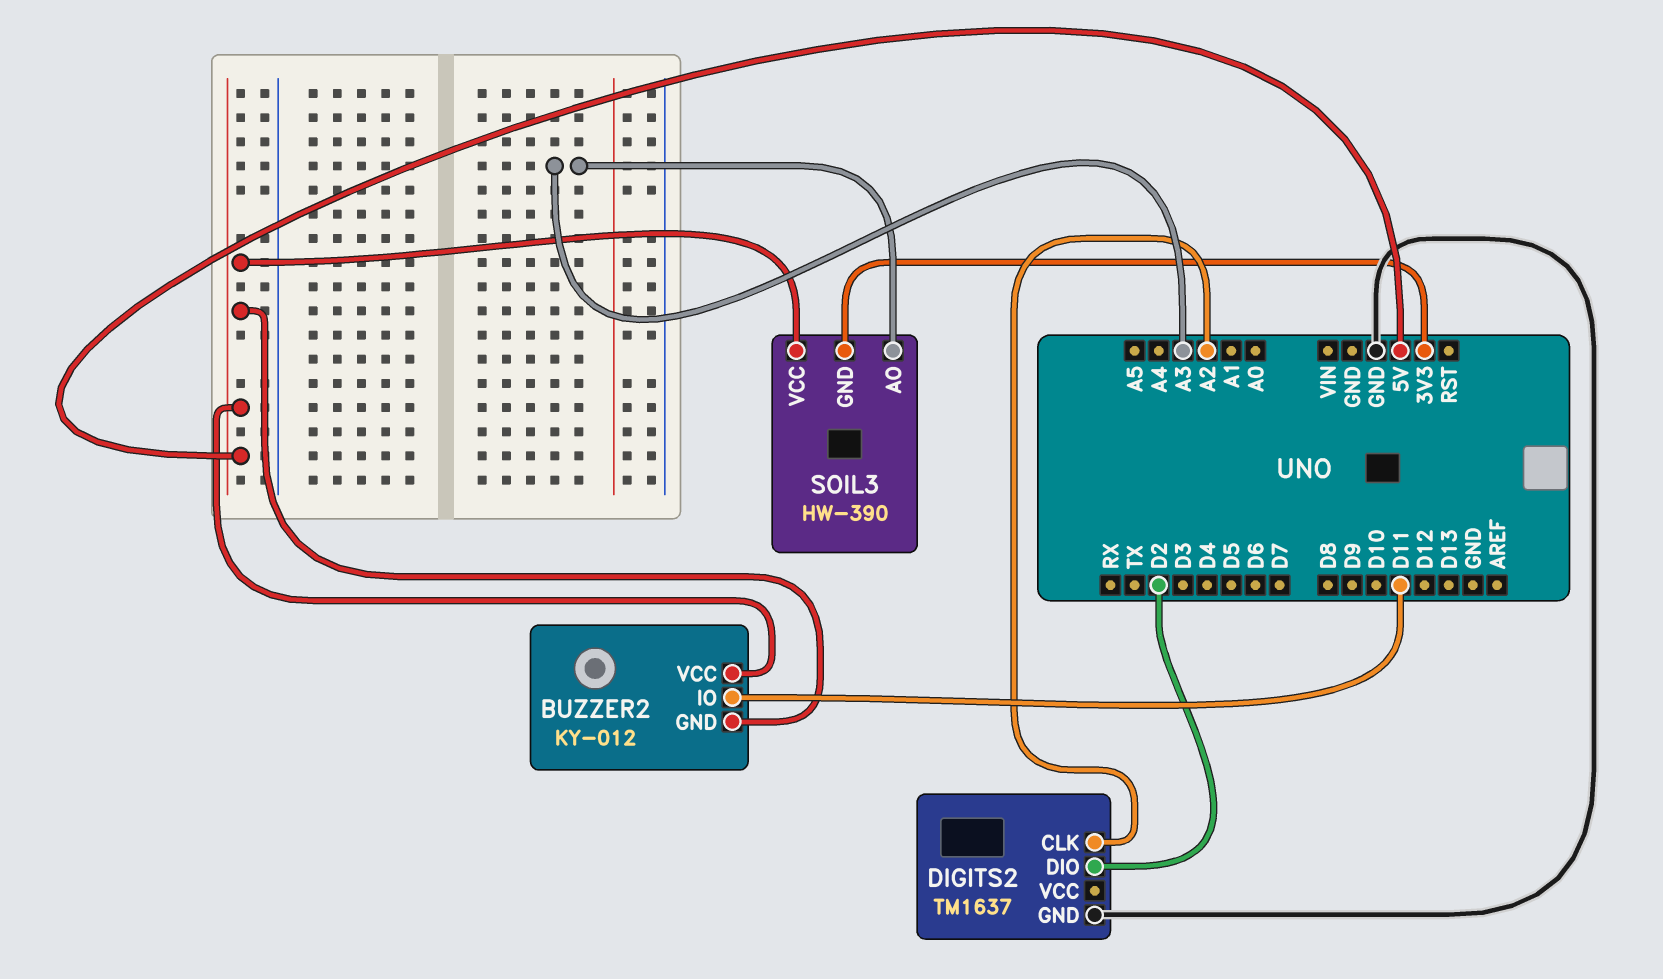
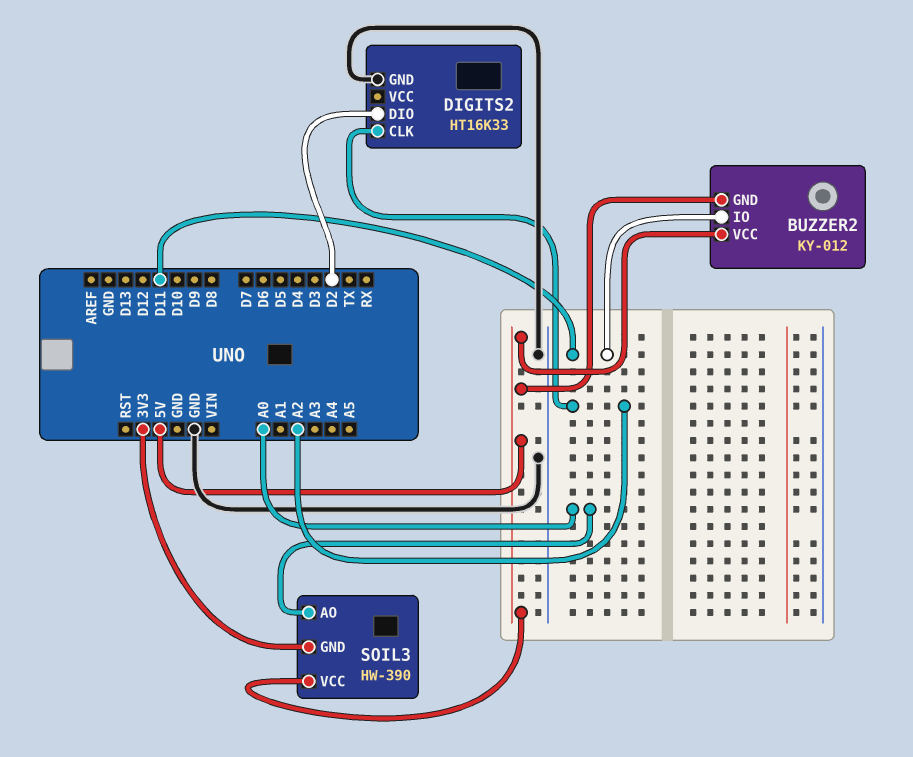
DIGITS2: TM1637 -> HT16K33
SOIL3 pin AO: A3 -> A0

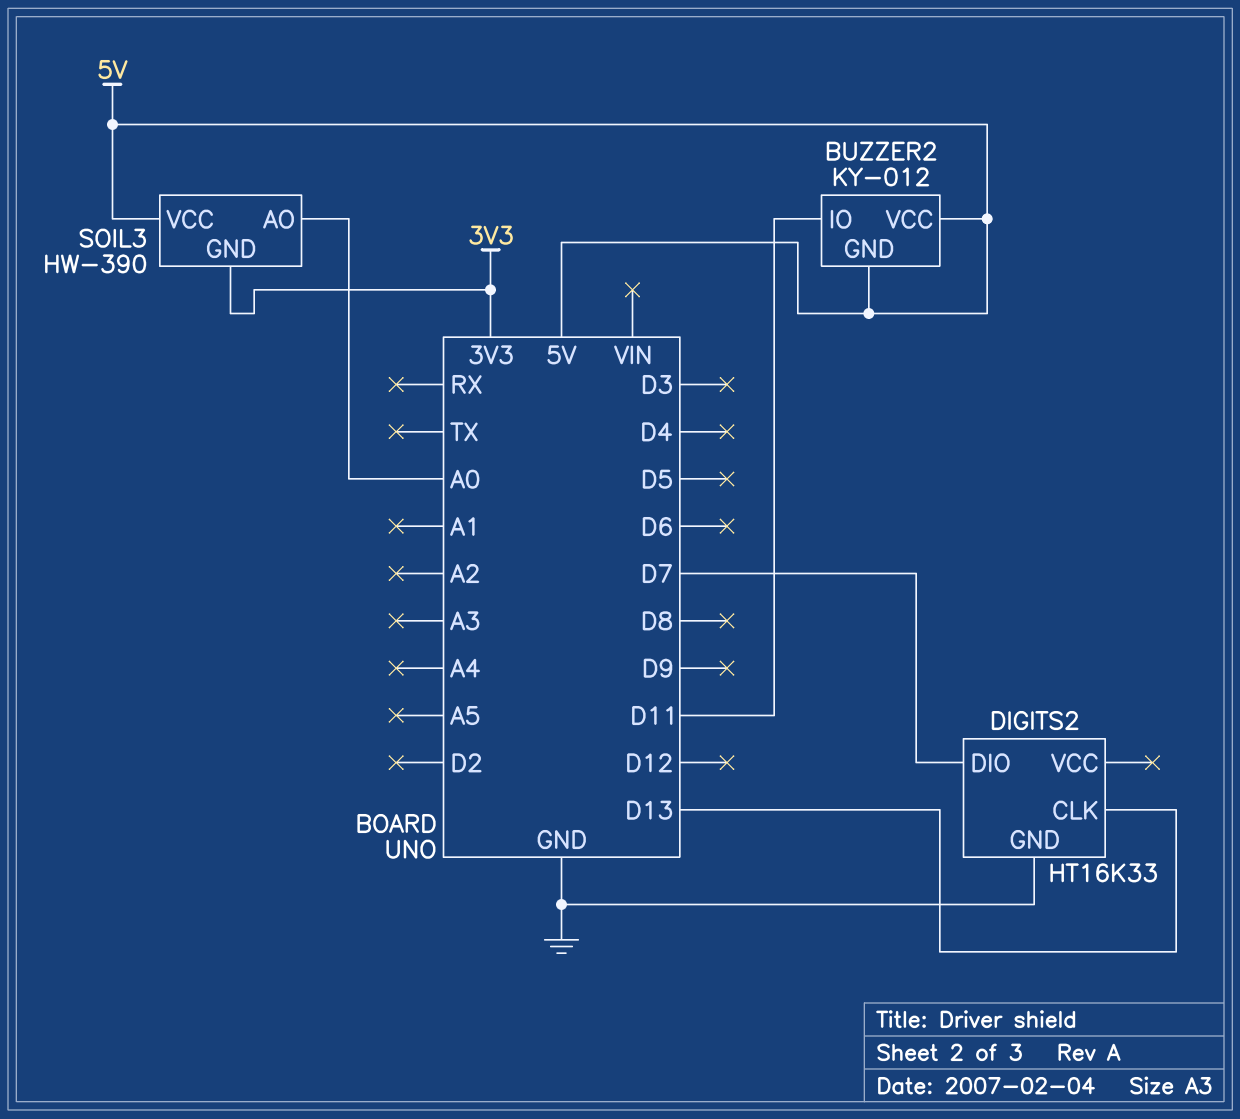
DIGITS2 pin CLK: A2 -> D13
DIGITS2 pin DIO: D2 -> D7

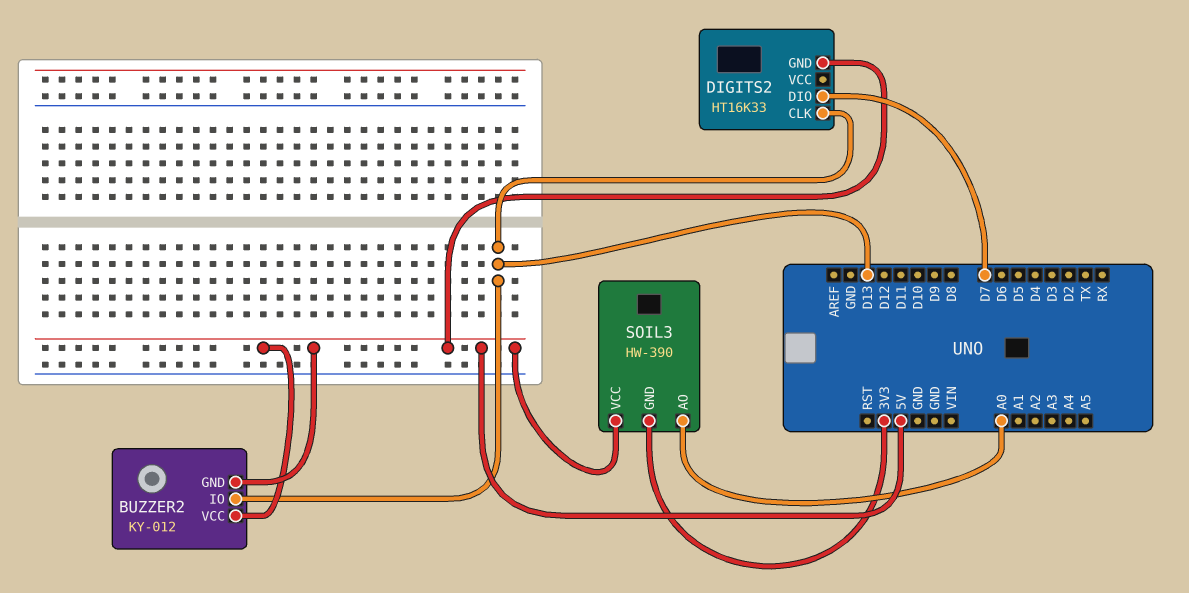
BUZZER2 pin IO: D11 -> D13
DIGITS2 pin GND: GND -> 5V

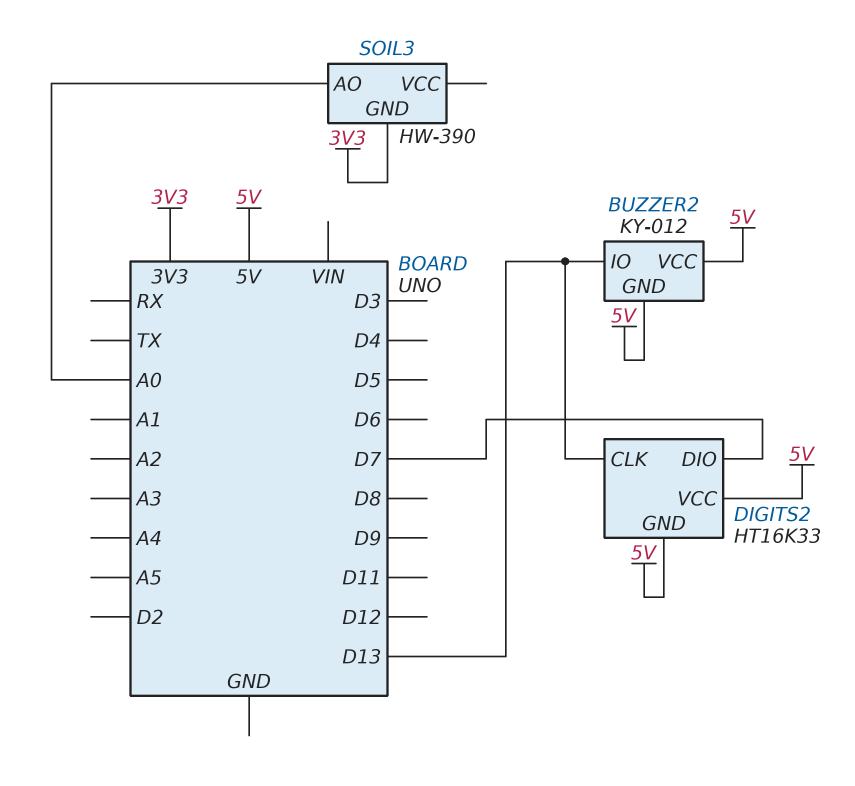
DIGITS2 pin VCC: none -> 5V
SOIL3 pin VCC: 5V -> none

